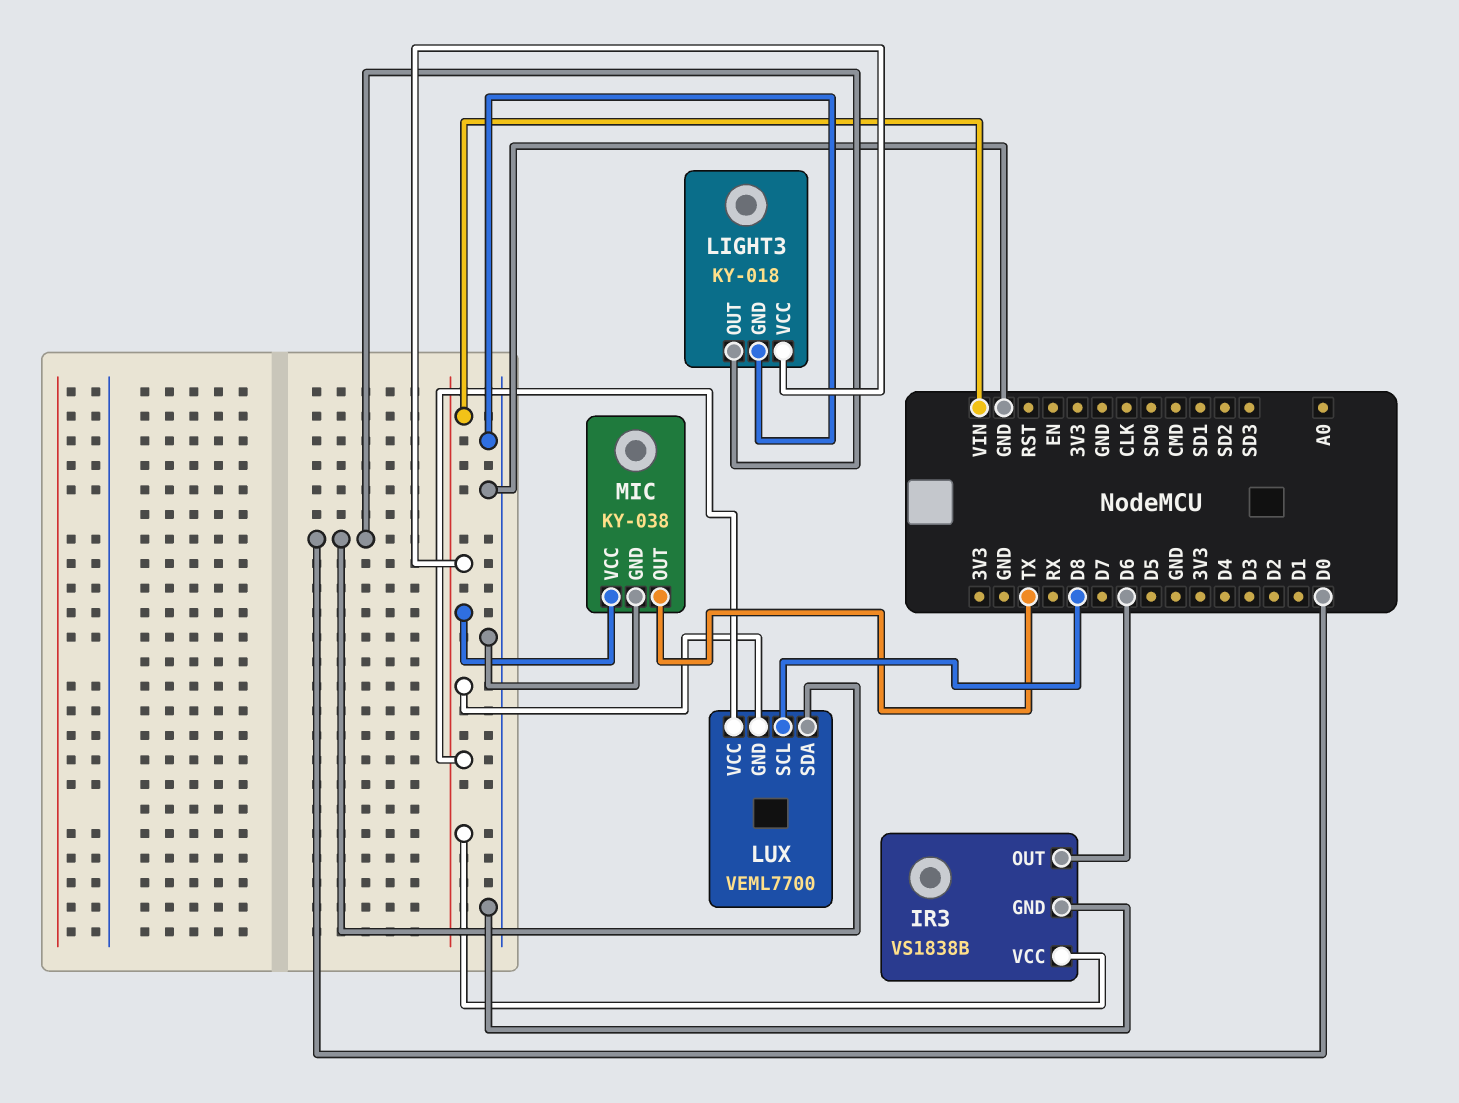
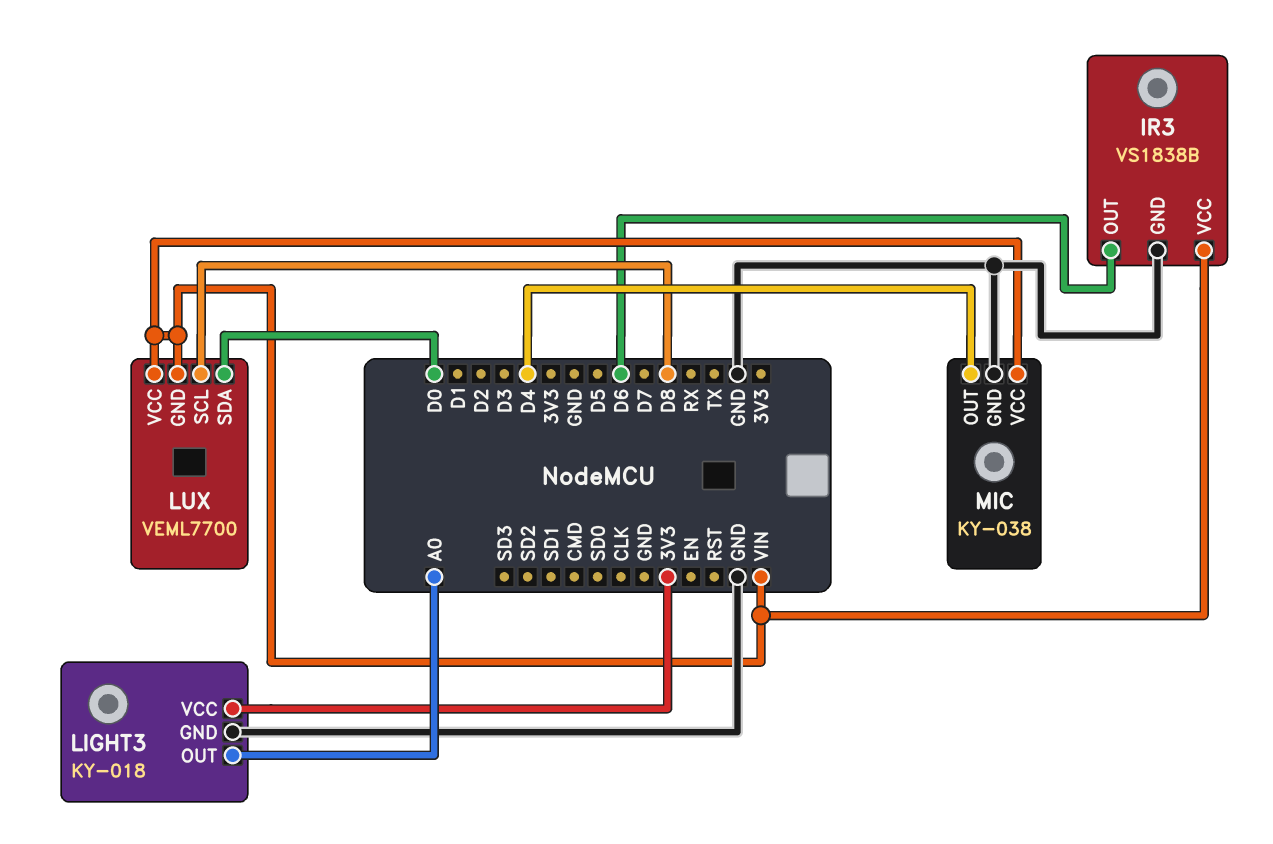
LIGHT3 pin OUT: D0 -> A0
LIGHT3 pin VCC: VIN -> 3V3
MIC pin OUT: TX -> D4

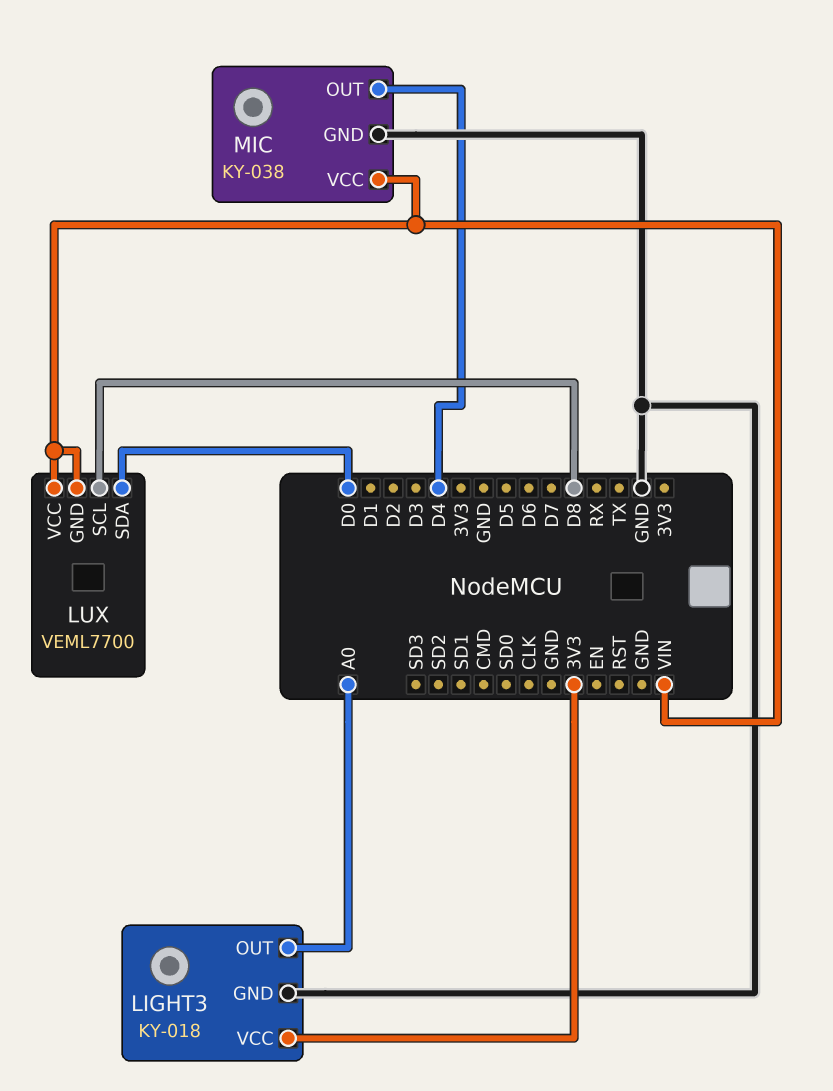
IR3: VS1838B -> none
IR3 pin GND: GND -> none
IR3 pin OUT: D6 -> none
IR3 pin VCC: VIN -> none

